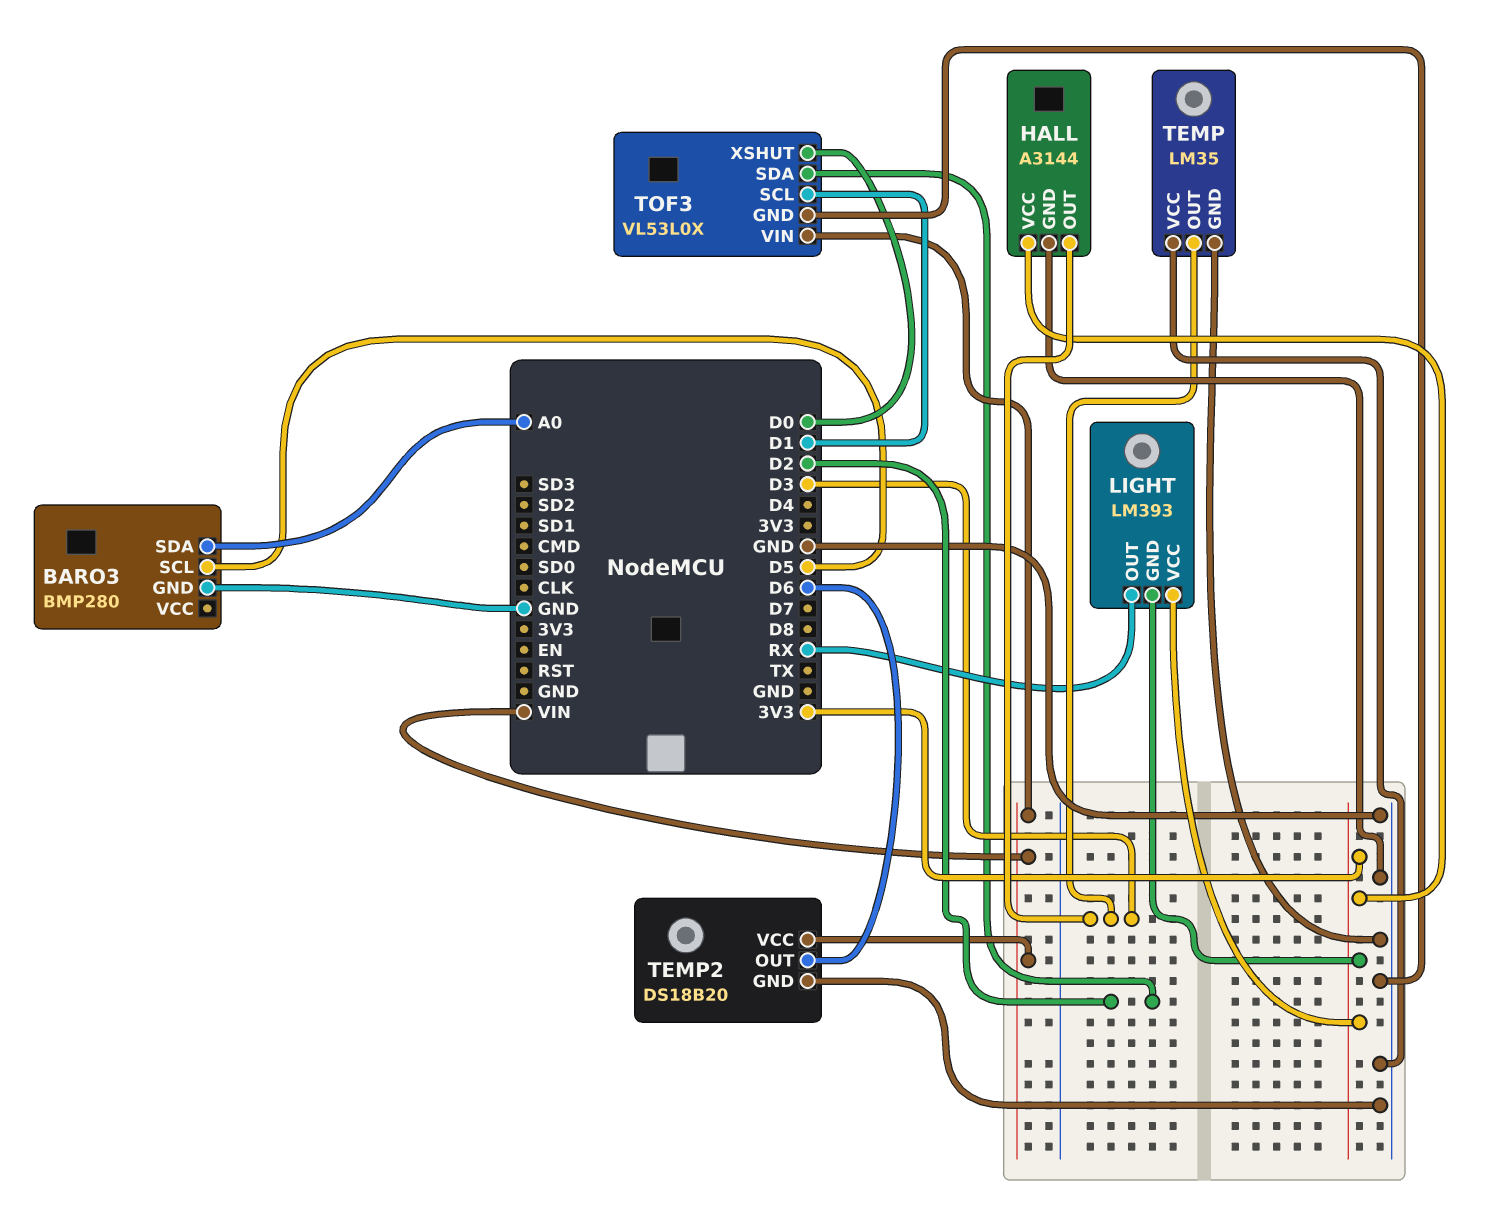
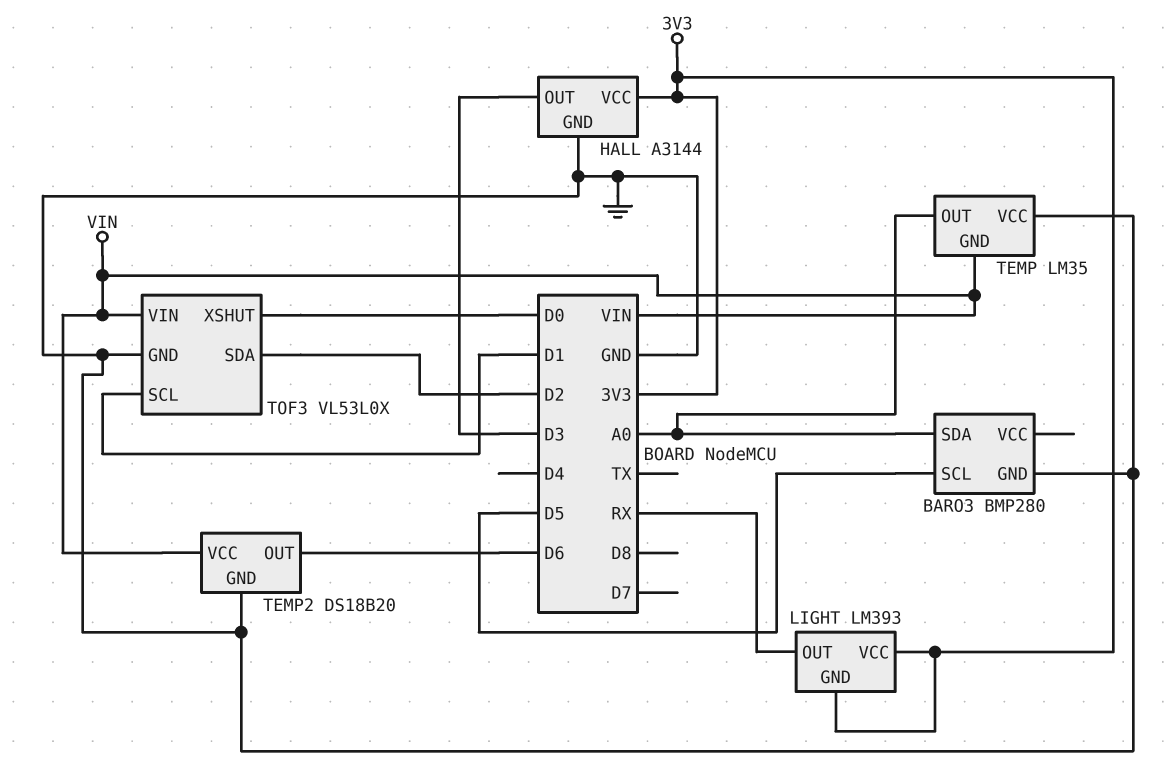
TEMP pin GND: GND -> VIN
TEMP pin OUT: D3 -> A0

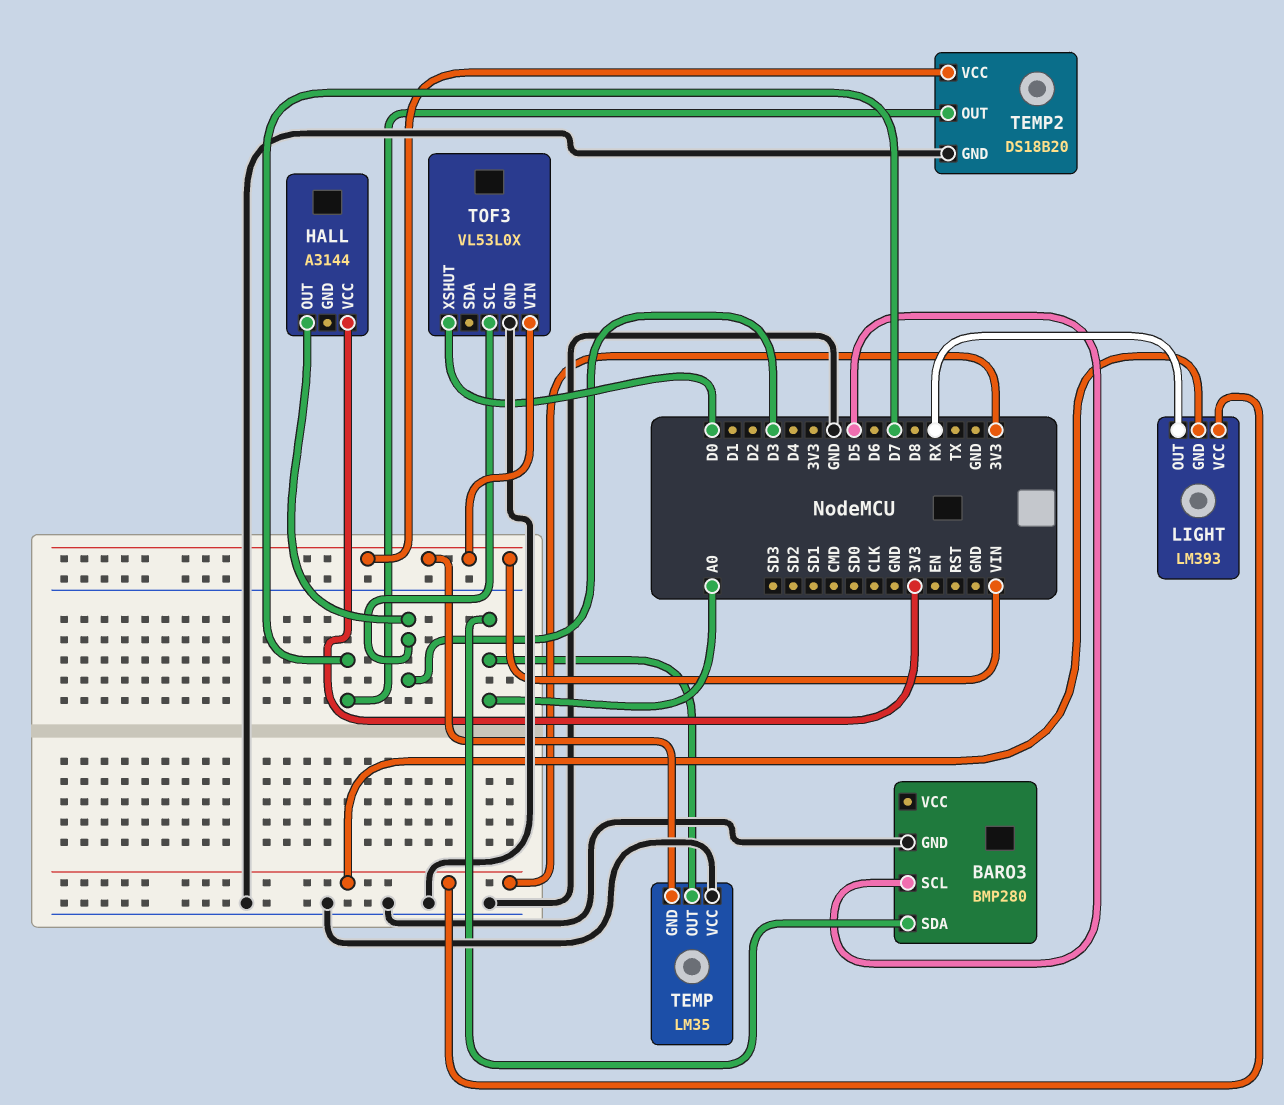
HALL pin GND: GND -> none
TEMP2 pin OUT: D6 -> D7
TOF3 pin SCL: D1 -> D3
TOF3 pin SDA: D2 -> none

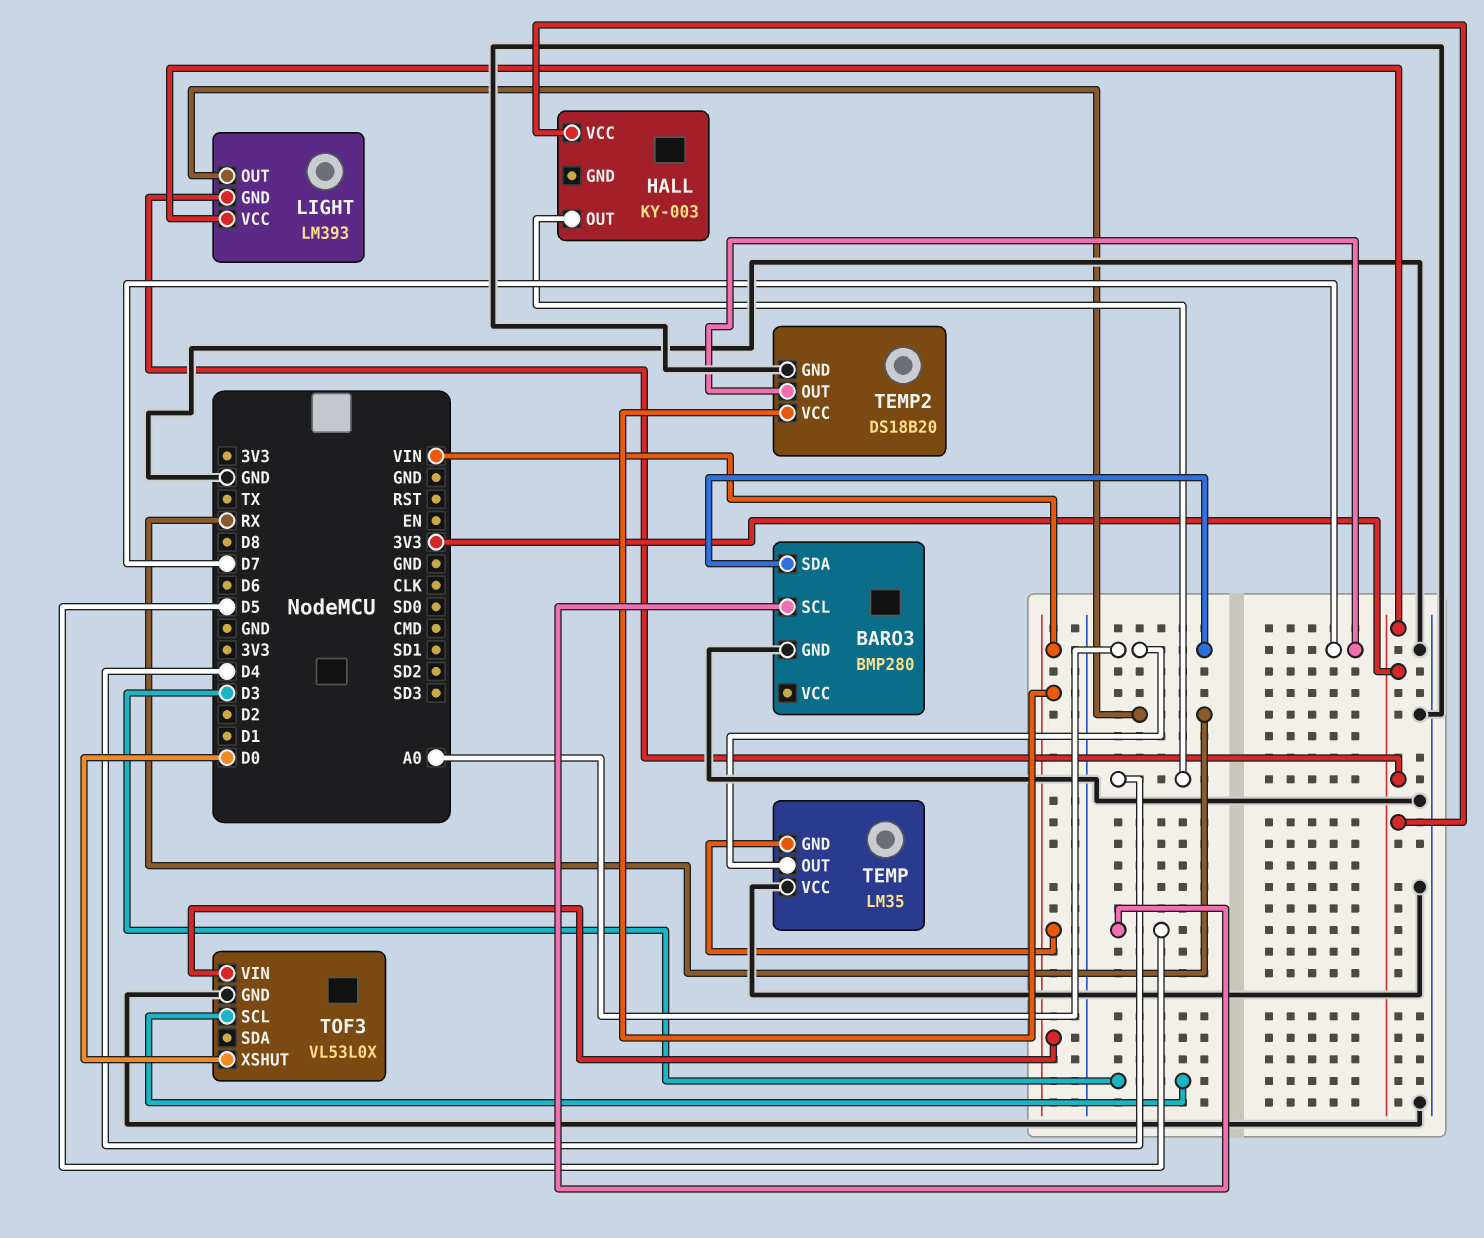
HALL: A3144 -> KY-003
HALL pin OUT: D3 -> D4

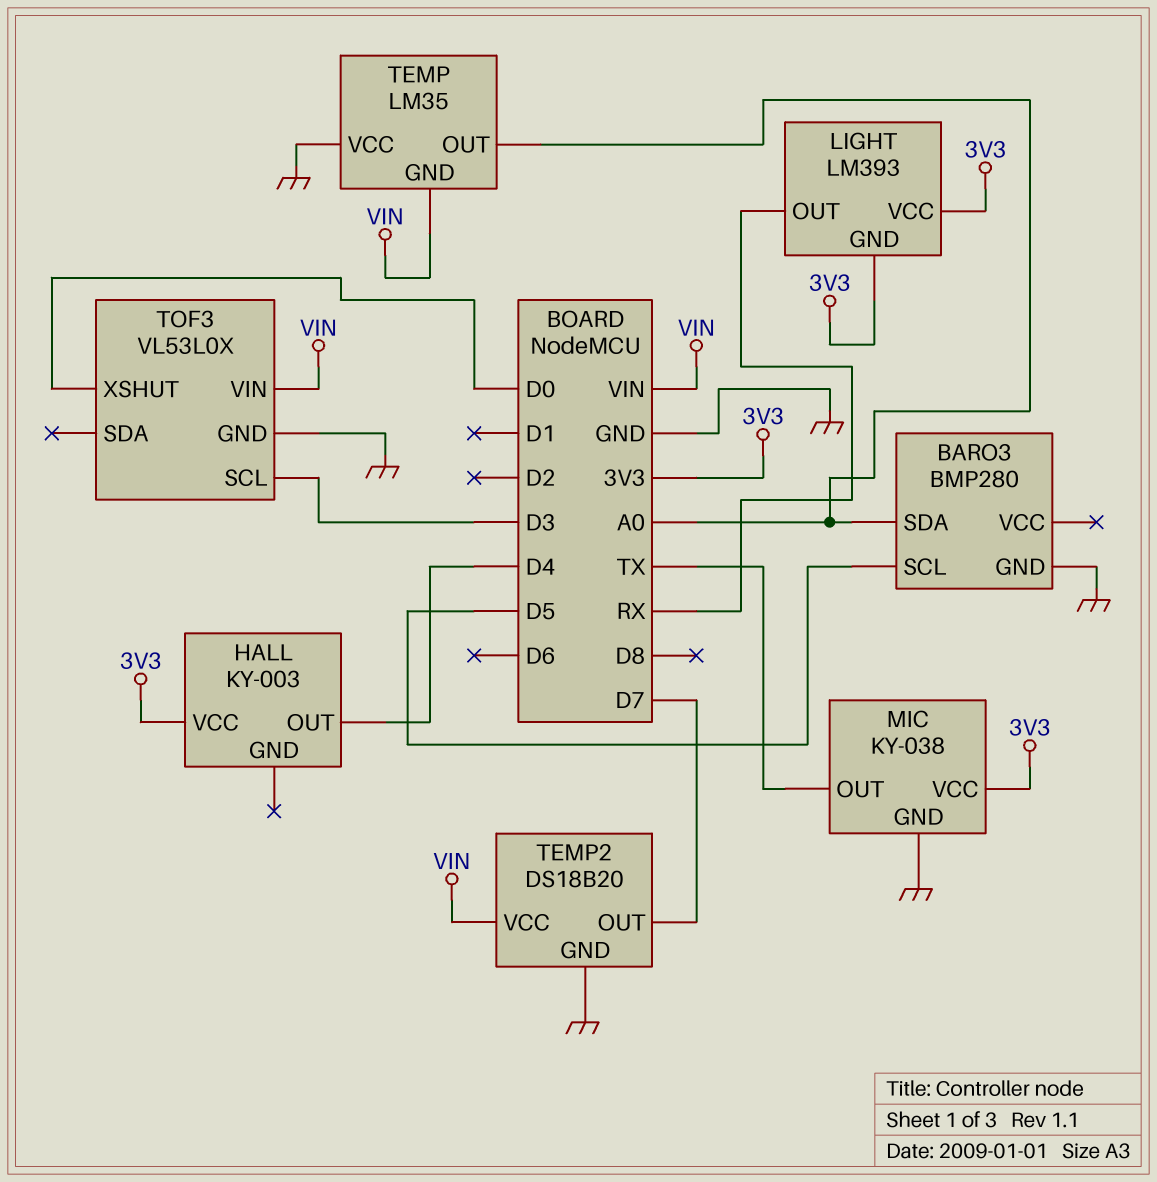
MIC: none -> KY-038
MIC pin GND: none -> GND
MIC pin OUT: none -> TX
MIC pin VCC: none -> 3V3

